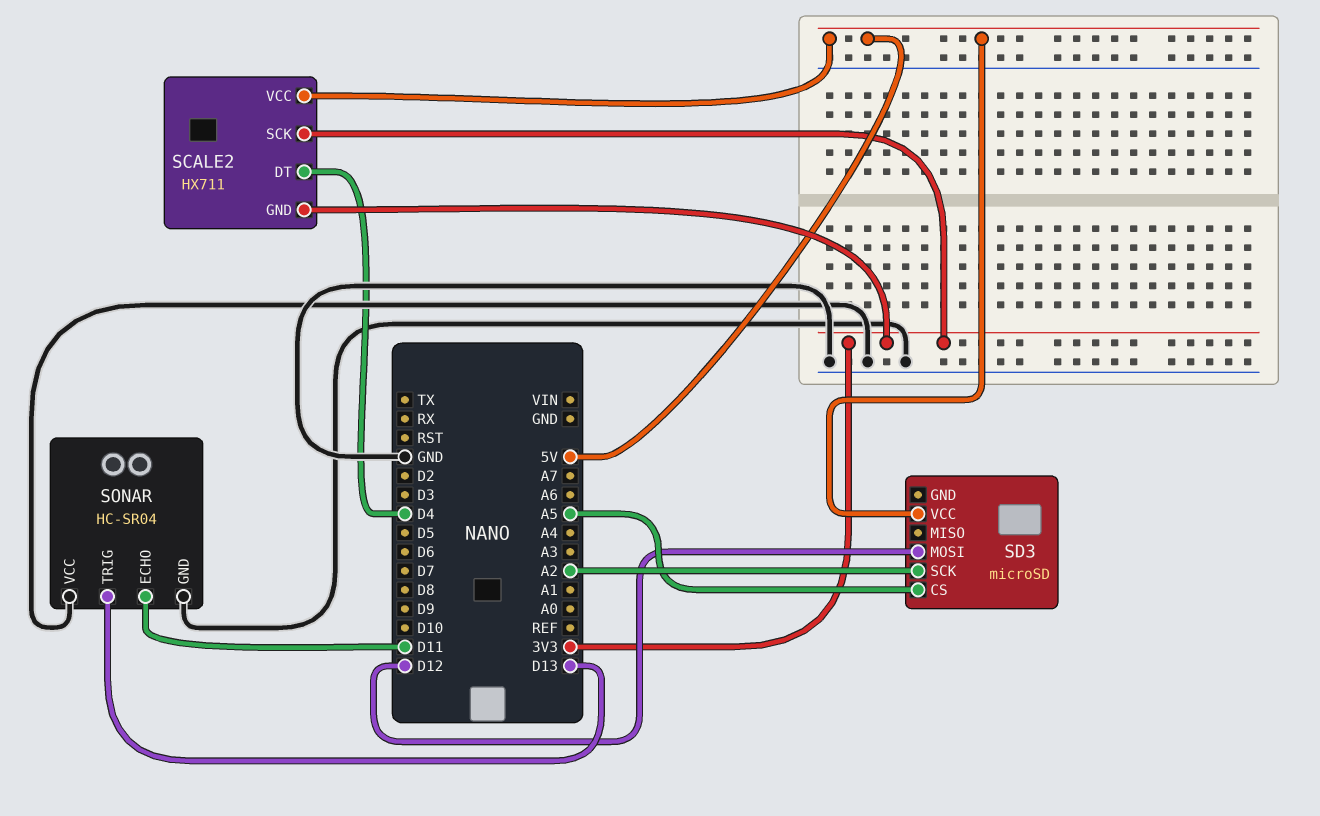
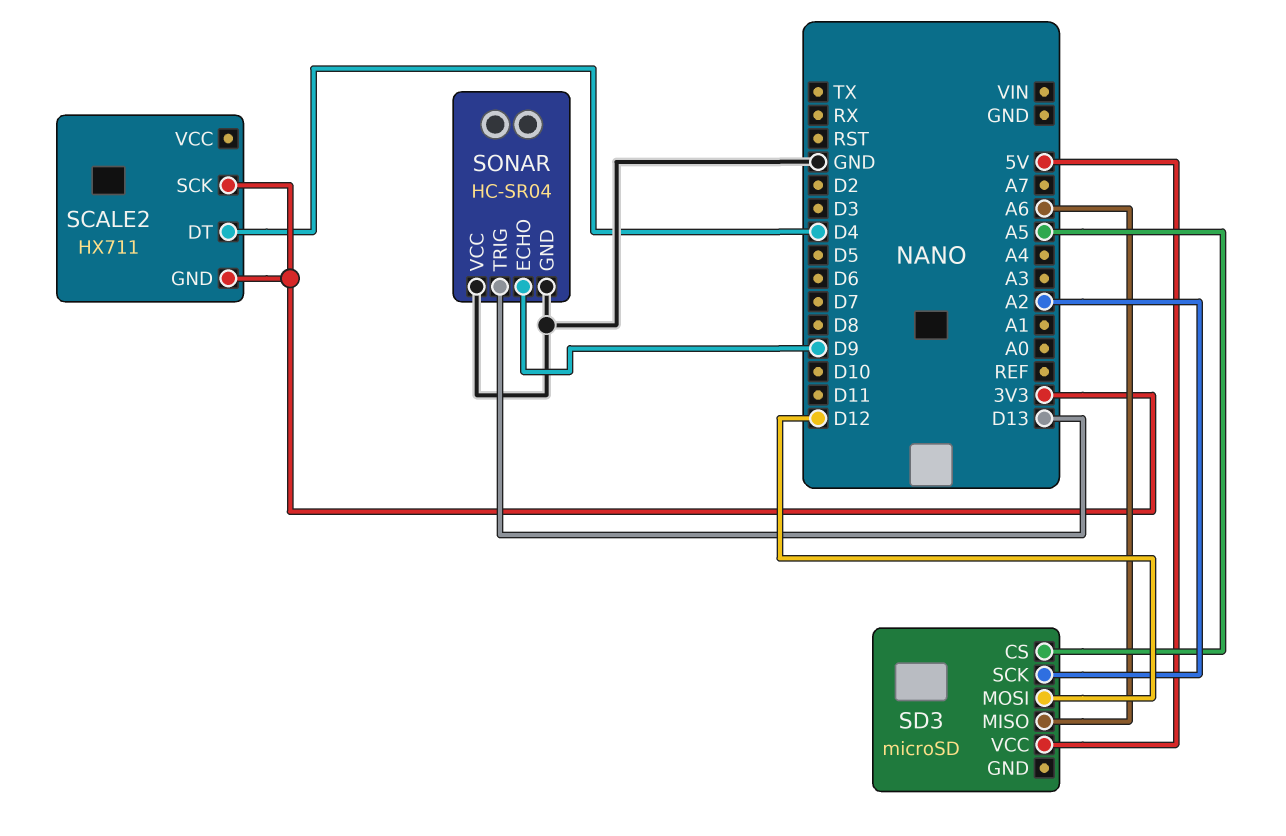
SCALE2 pin VCC: 5V -> none
SD3 pin MISO: none -> A6
SONAR pin ECHO: D11 -> D9

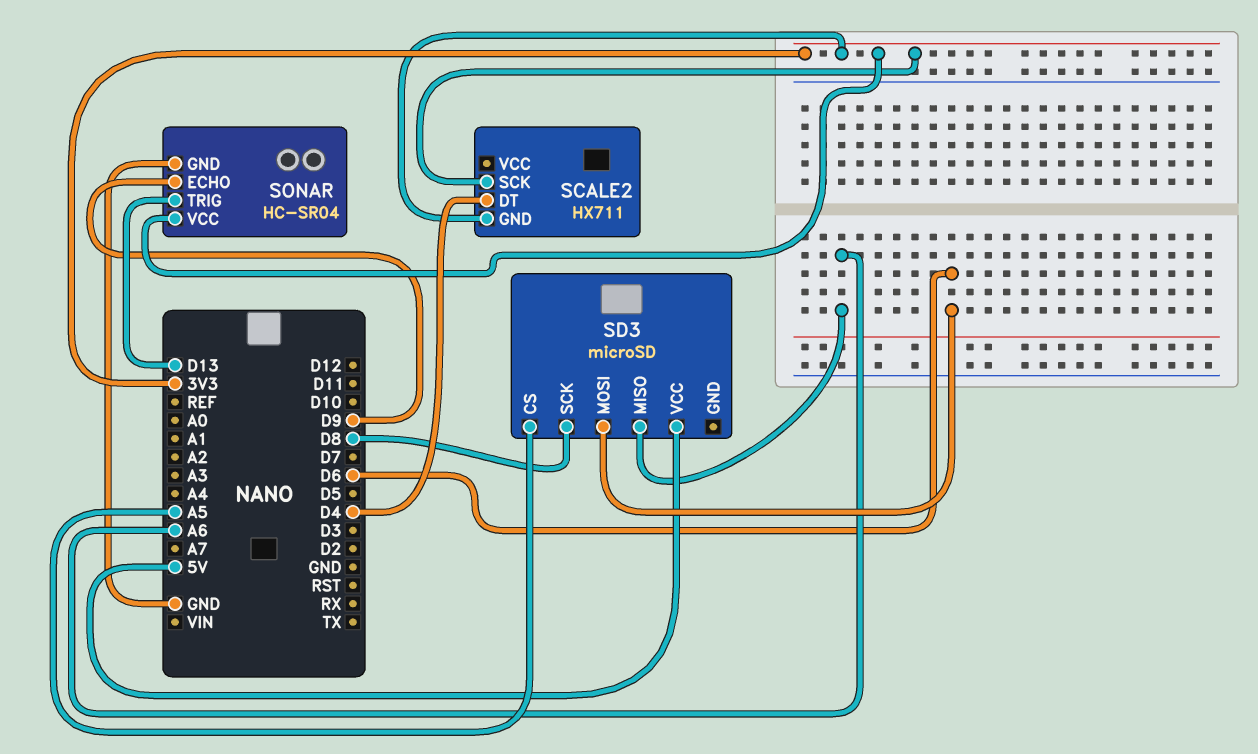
SD3 pin MOSI: D12 -> D6
SD3 pin SCK: A2 -> D8
SONAR pin VCC: GND -> 3V3

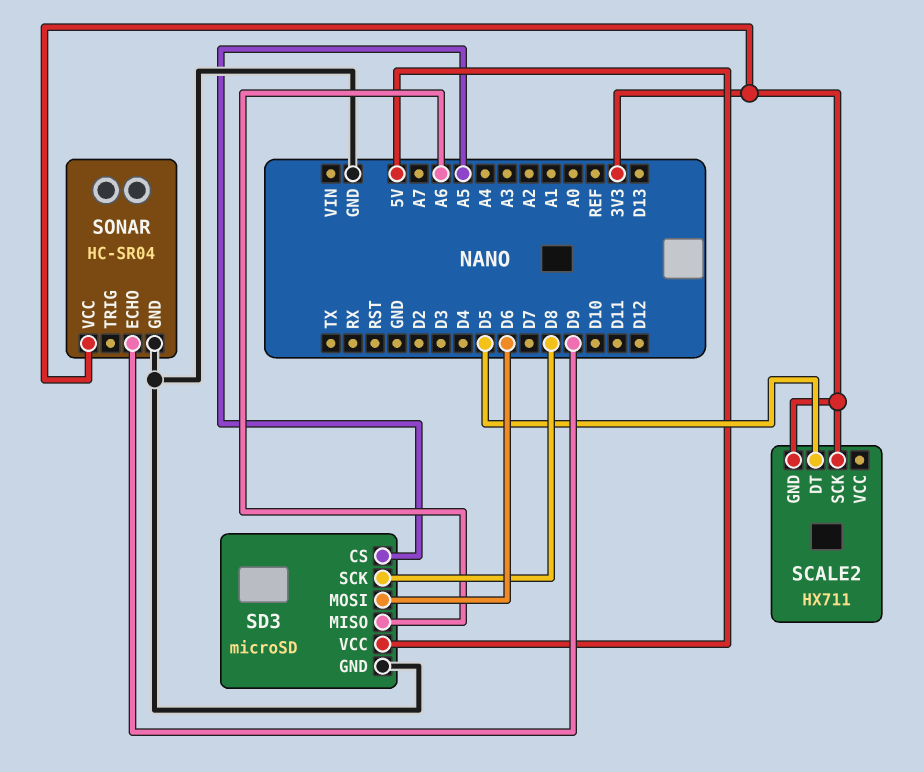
SCALE2 pin DT: D4 -> D5
SD3 pin GND: none -> GND
SONAR pin TRIG: D13 -> none

